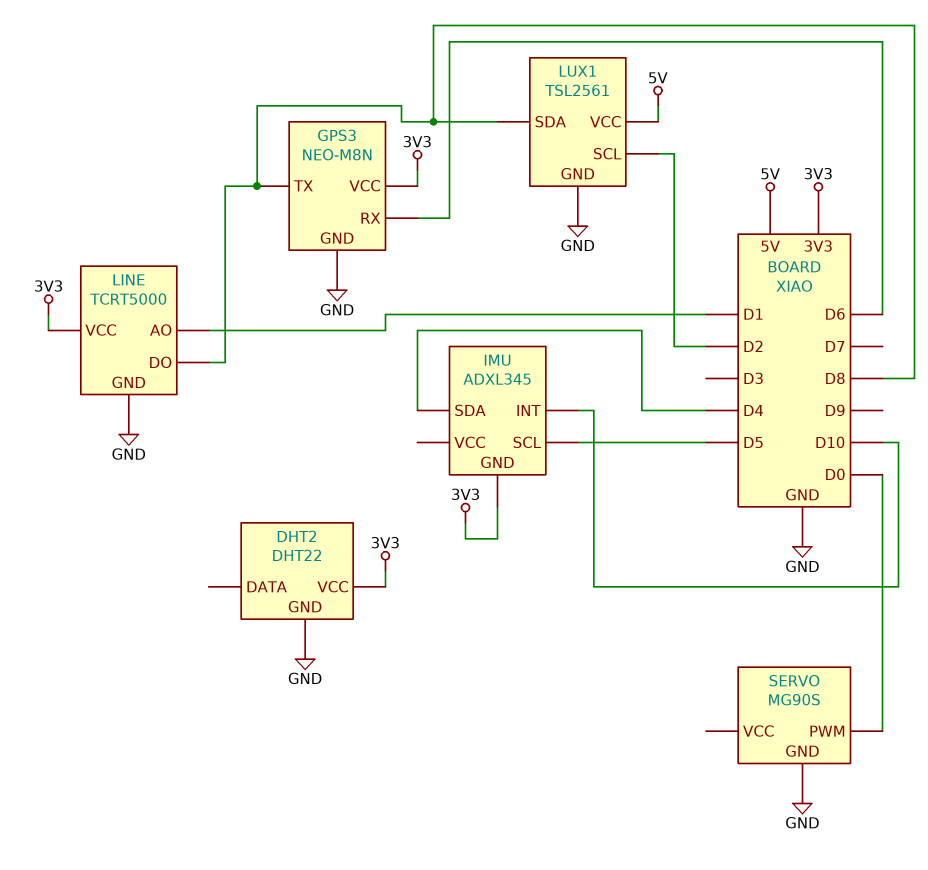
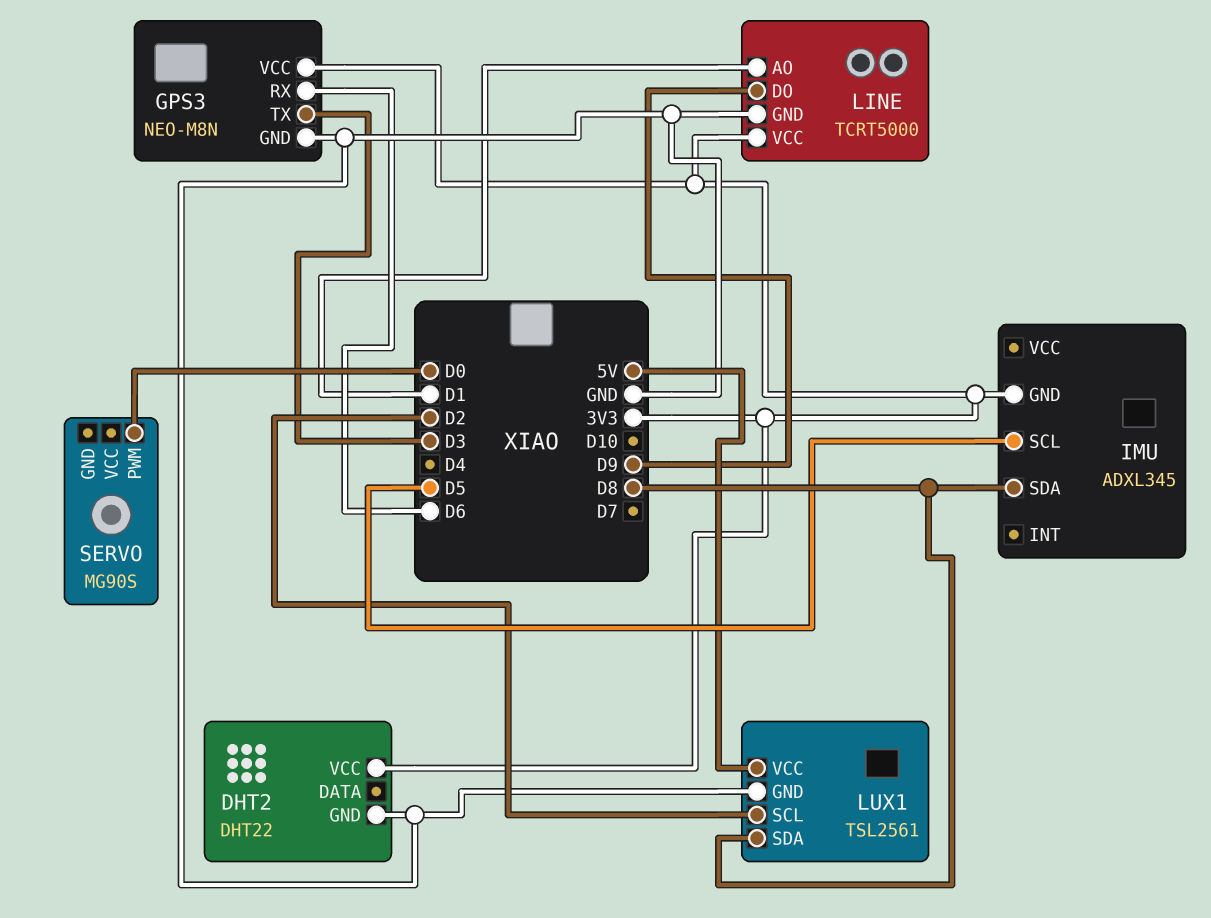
GPS3 pin TX: D8 -> D3
IMU pin INT: D10 -> none
IMU pin SDA: D4 -> D8
LINE pin DO: D8 -> D9
SERVO pin GND: GND -> none

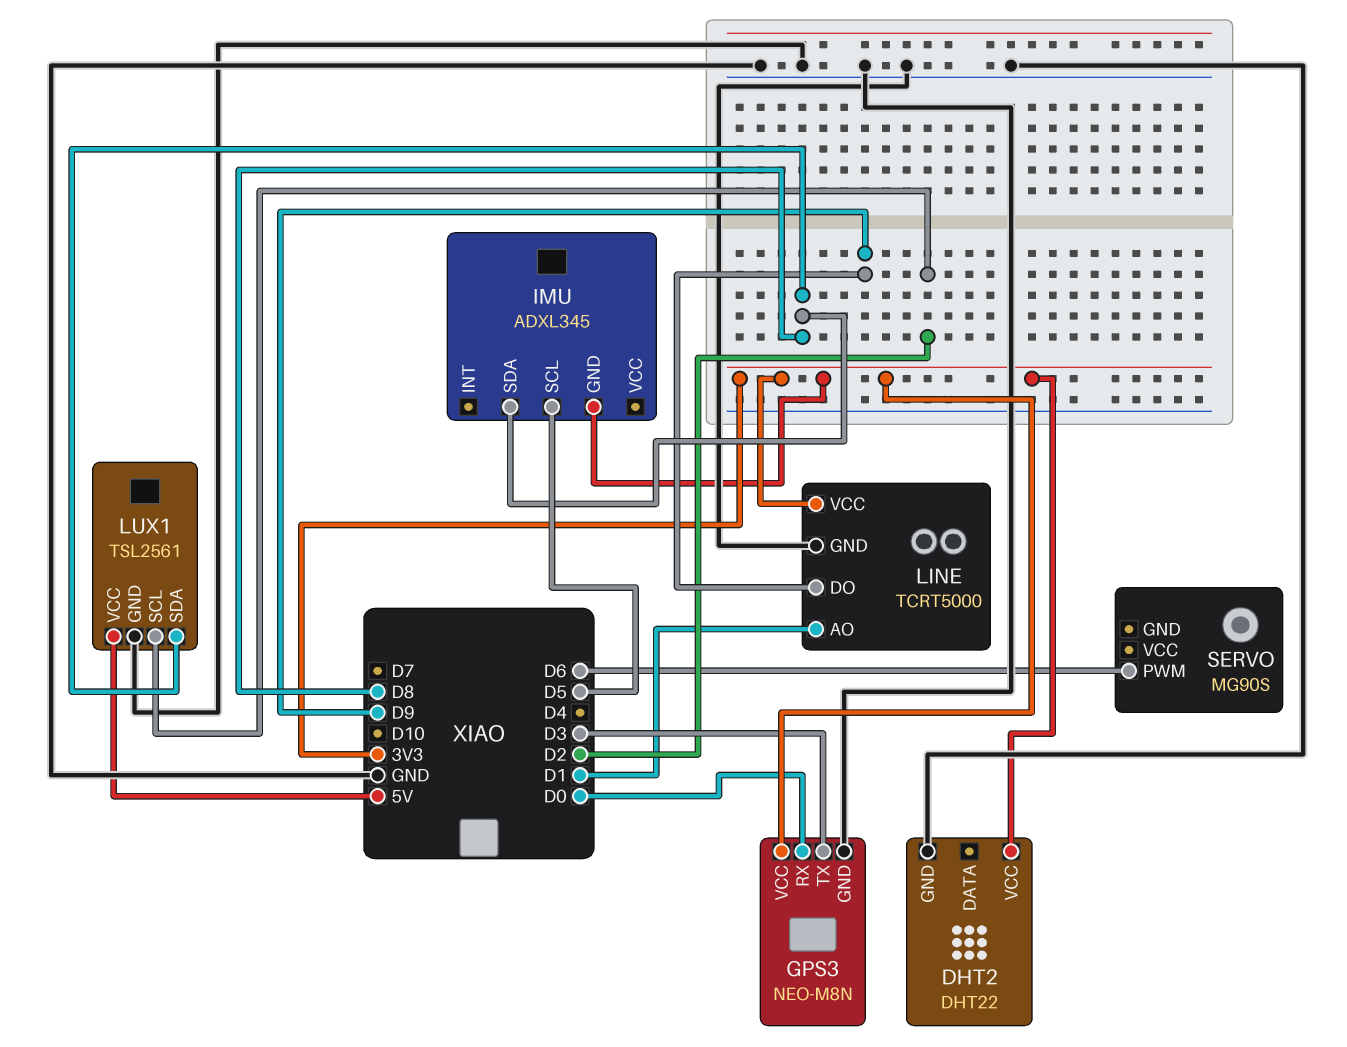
GPS3 pin RX: D6 -> D0
SERVO pin PWM: D0 -> D6

